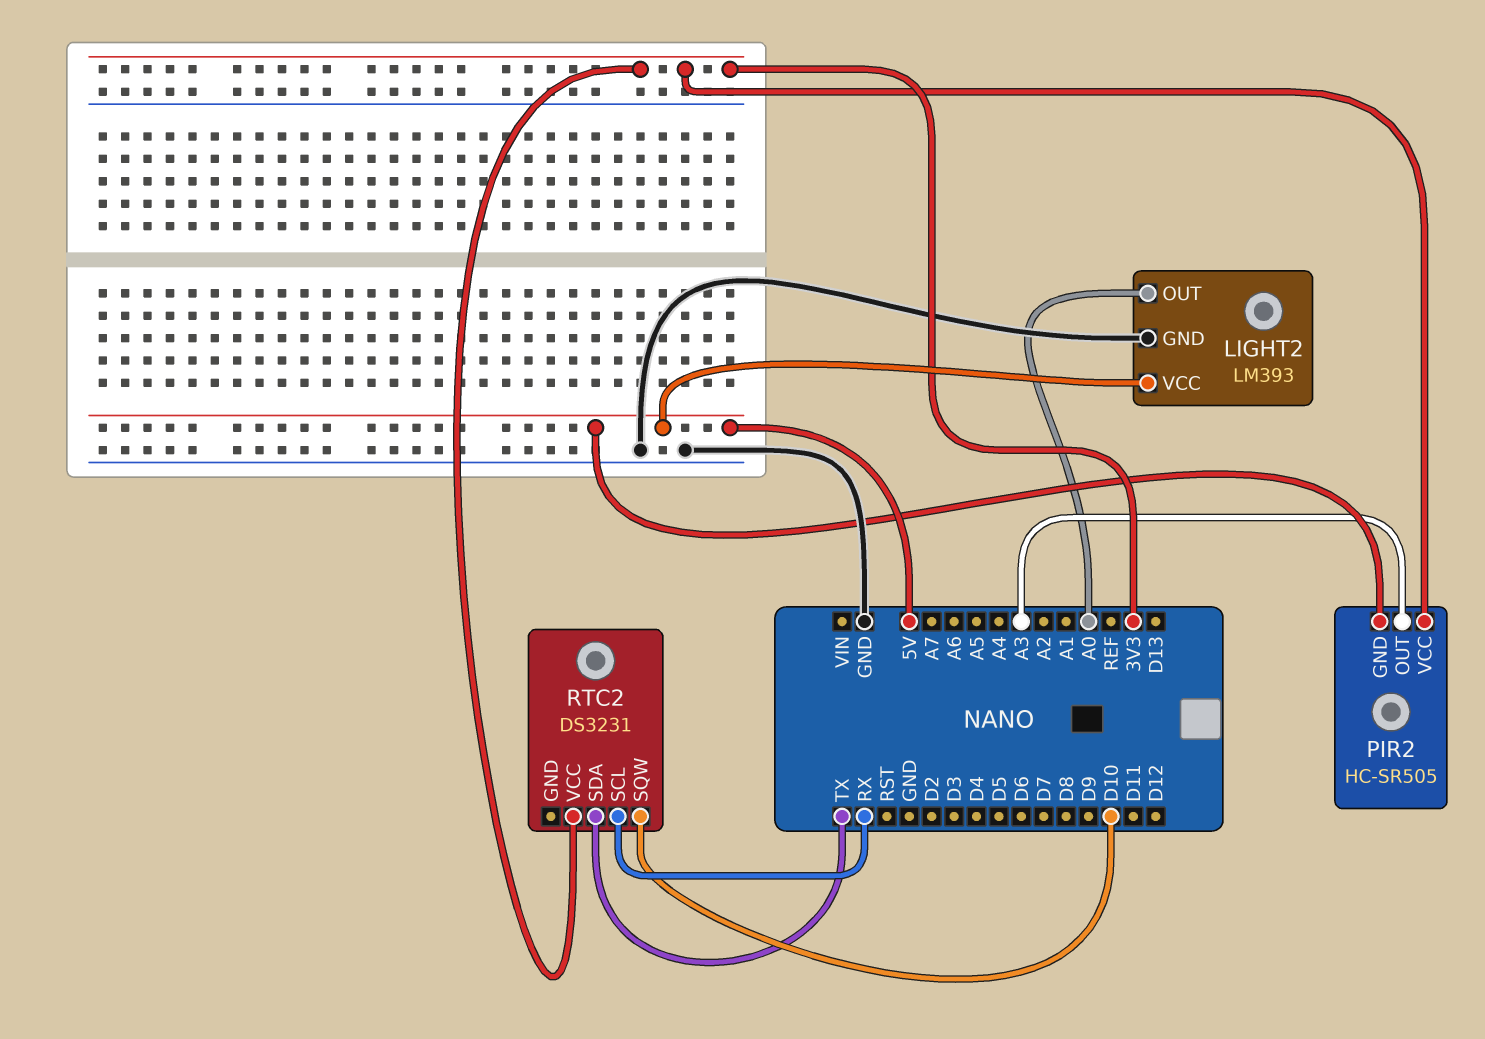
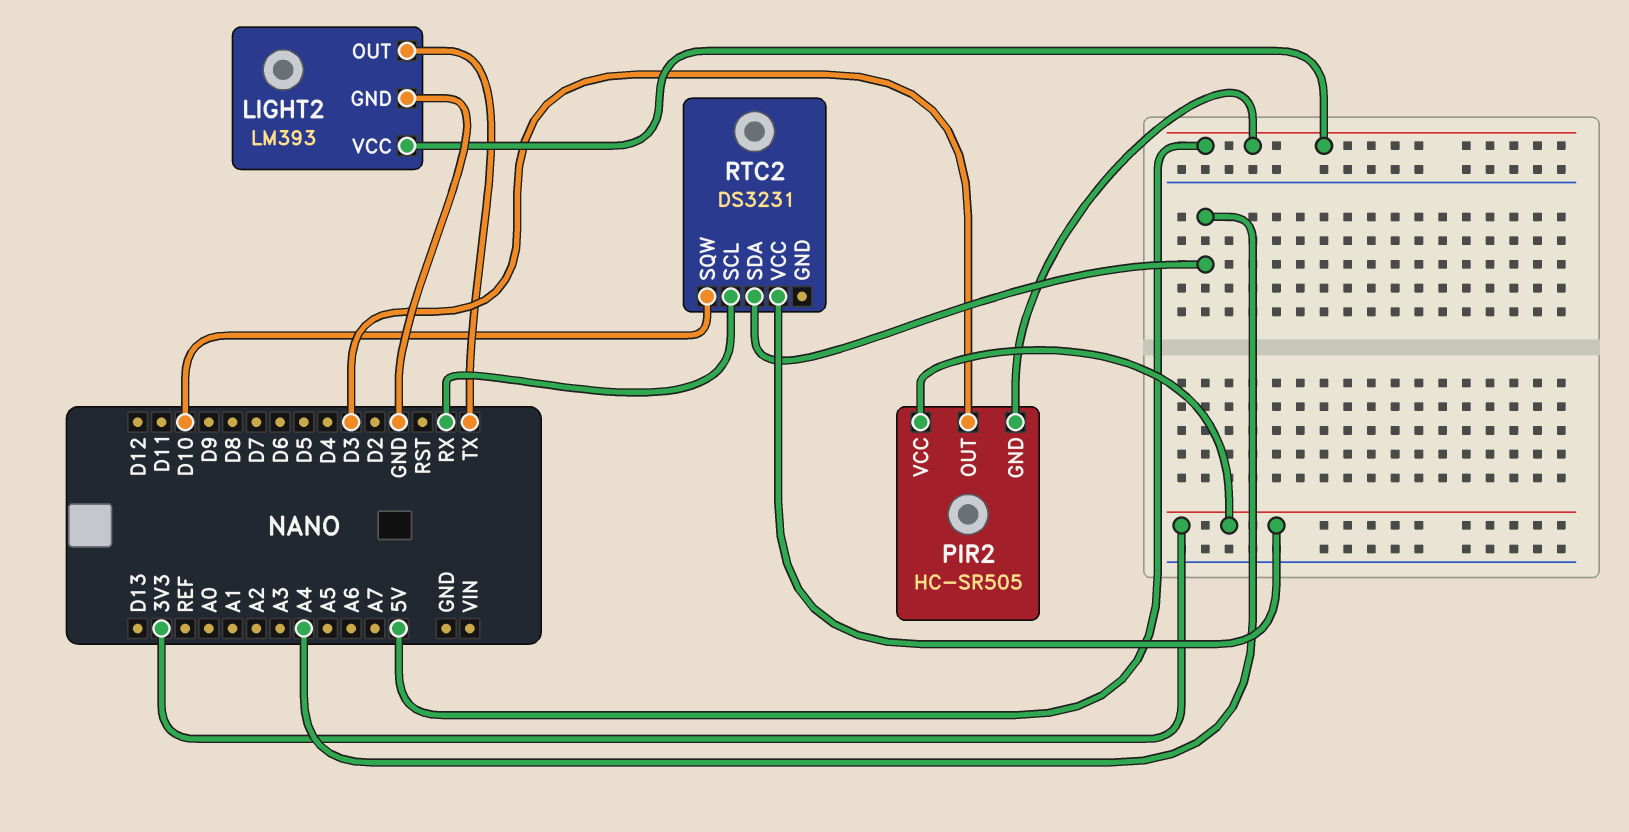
LIGHT2 pin OUT: A0 -> TX
PIR2 pin OUT: A3 -> D3
RTC2 pin SDA: TX -> A4

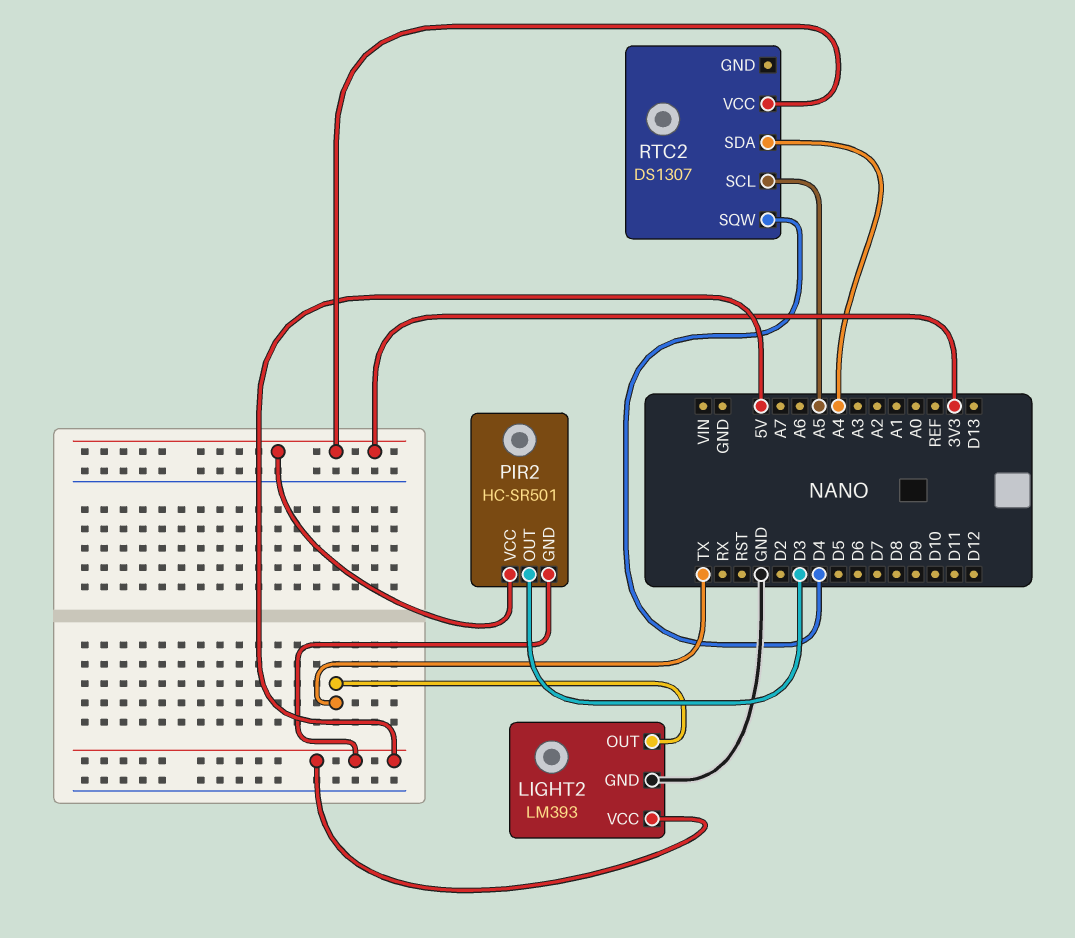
PIR2: HC-SR505 -> HC-SR501
RTC2: DS3231 -> DS1307
RTC2 pin SCL: RX -> A5
RTC2 pin SQW: D10 -> D4

